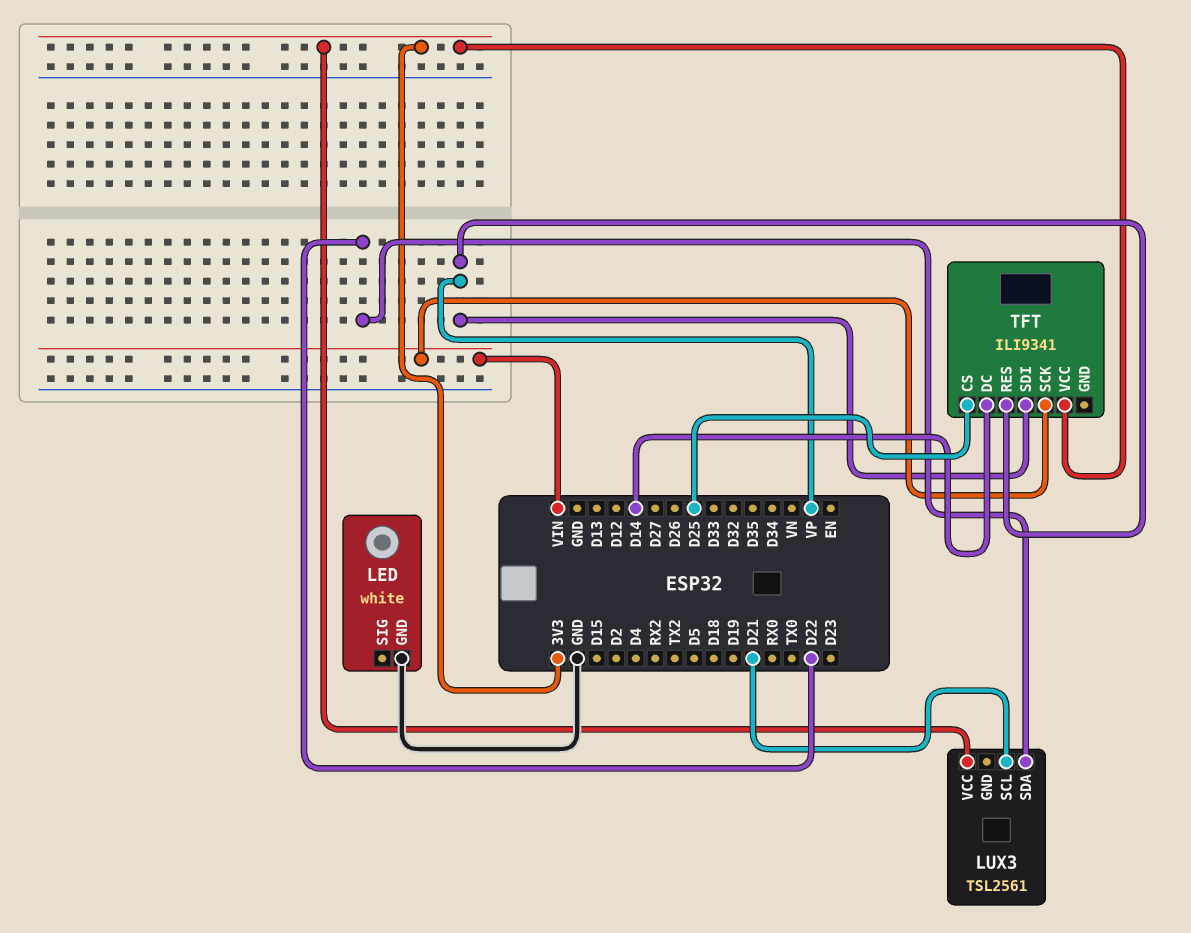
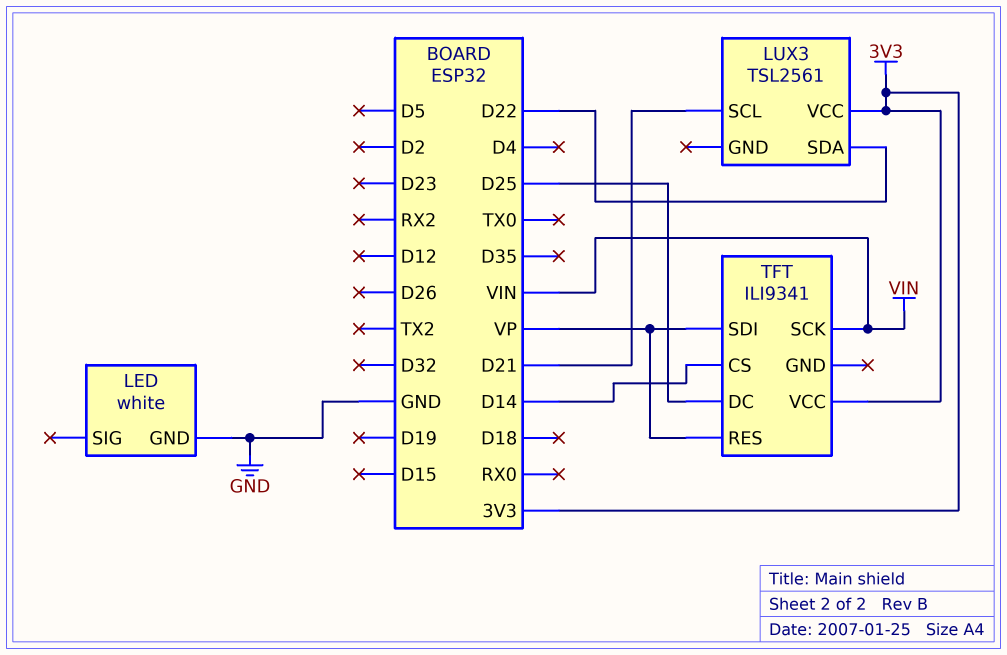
TFT pin CS: D25 -> D14
TFT pin DC: D14 -> D25

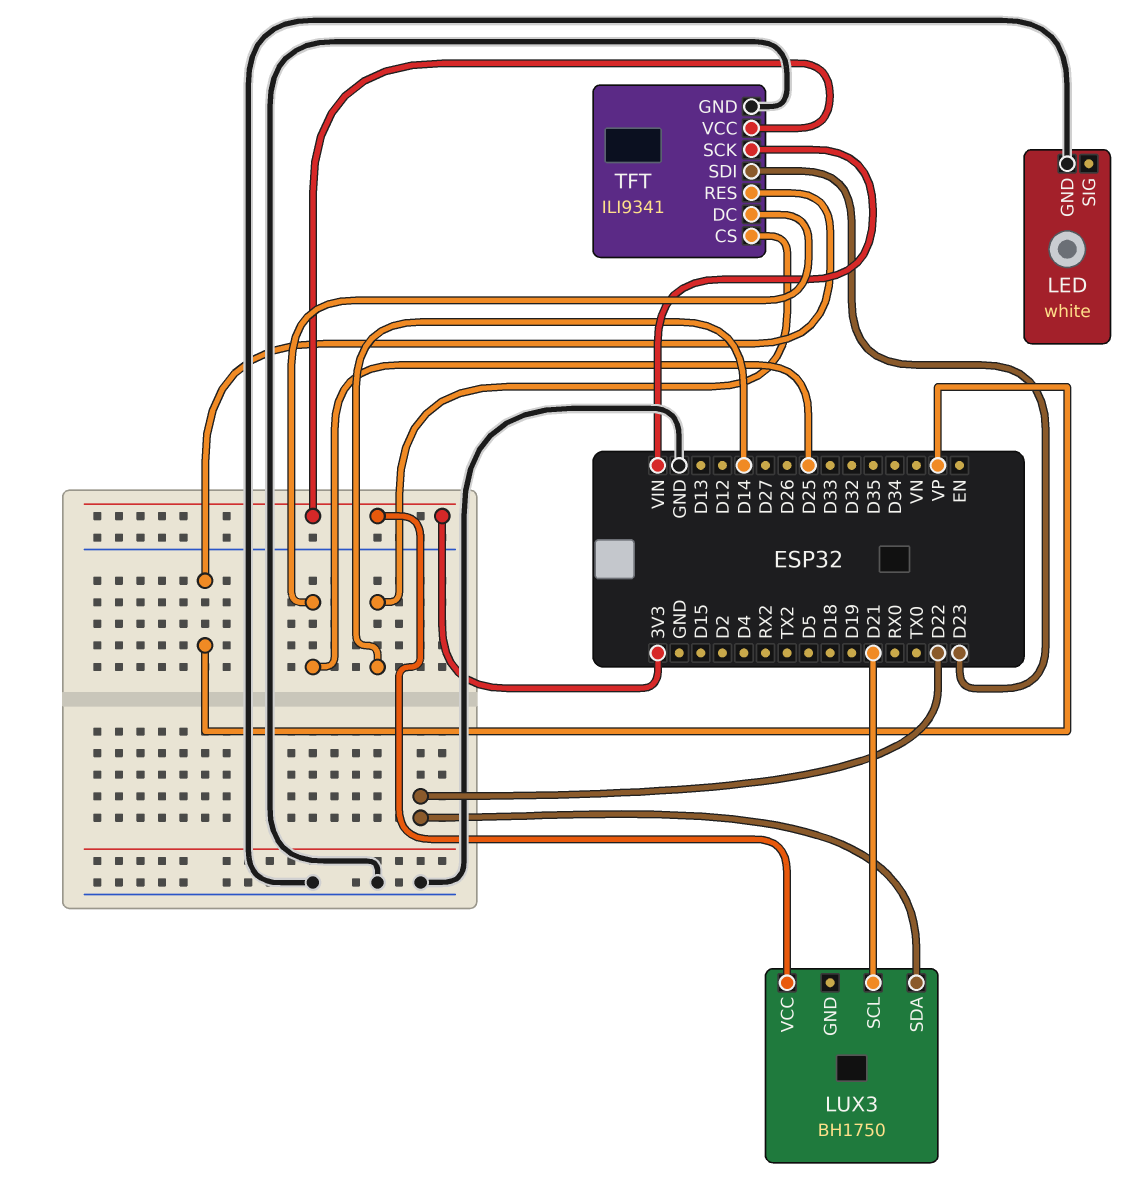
LUX3: TSL2561 -> BH1750
TFT pin GND: none -> GND
TFT pin SDI: VP -> D23

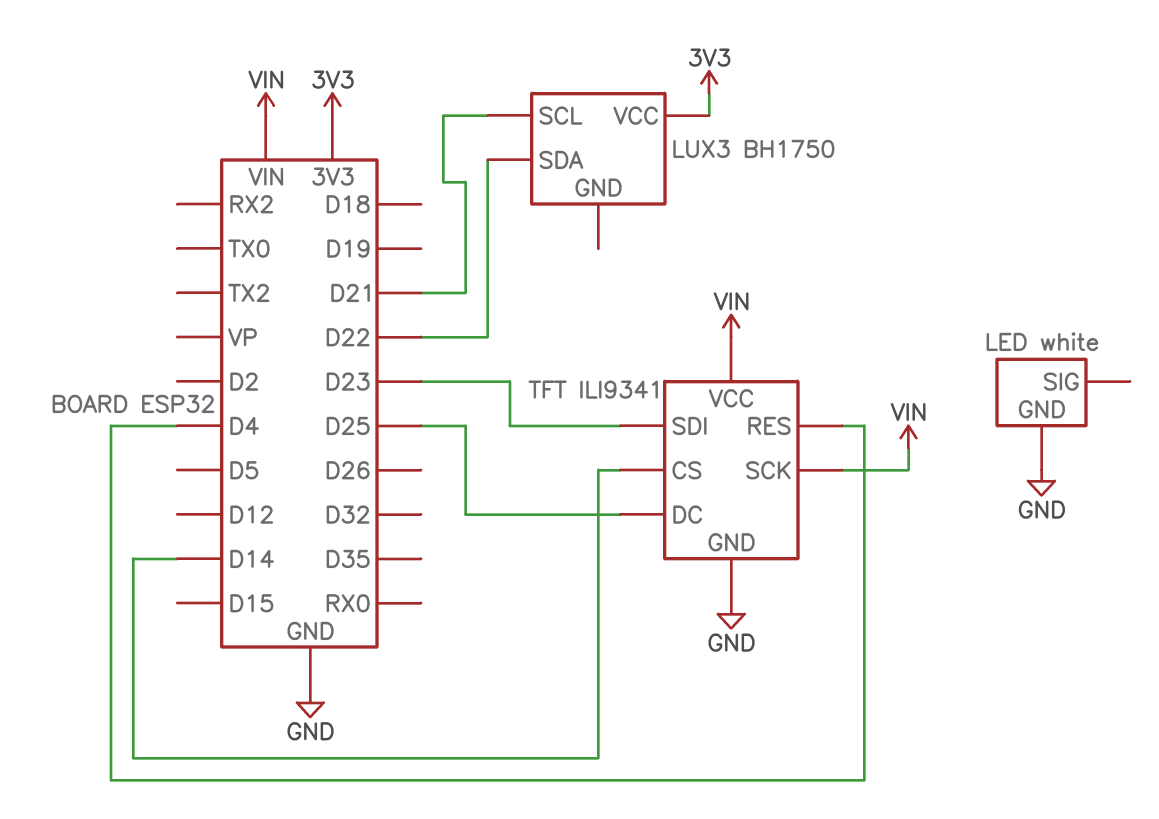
TFT pin RES: VP -> D4
TFT pin VCC: 3V3 -> VIN

